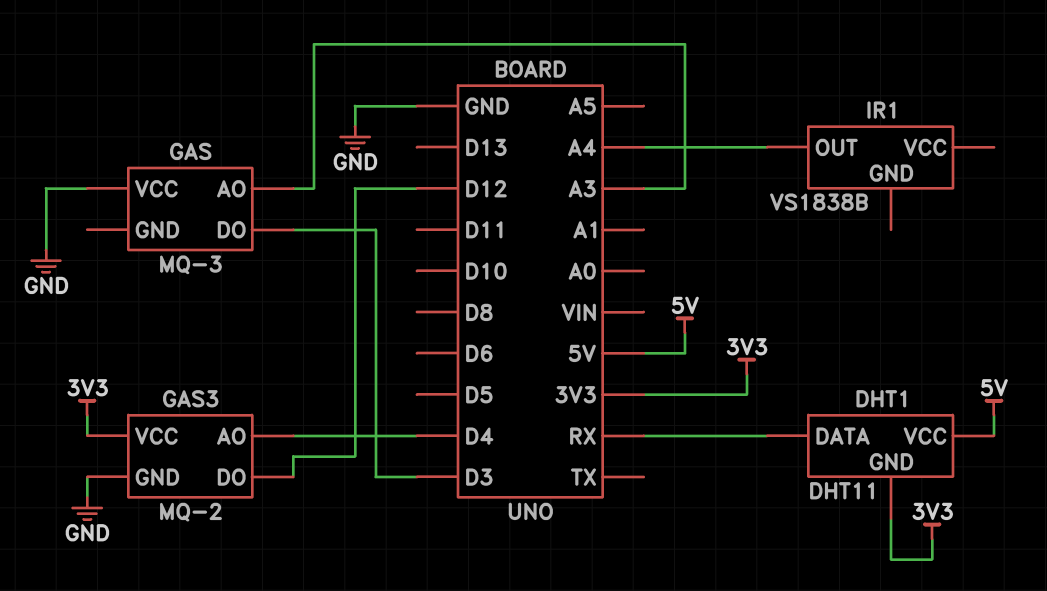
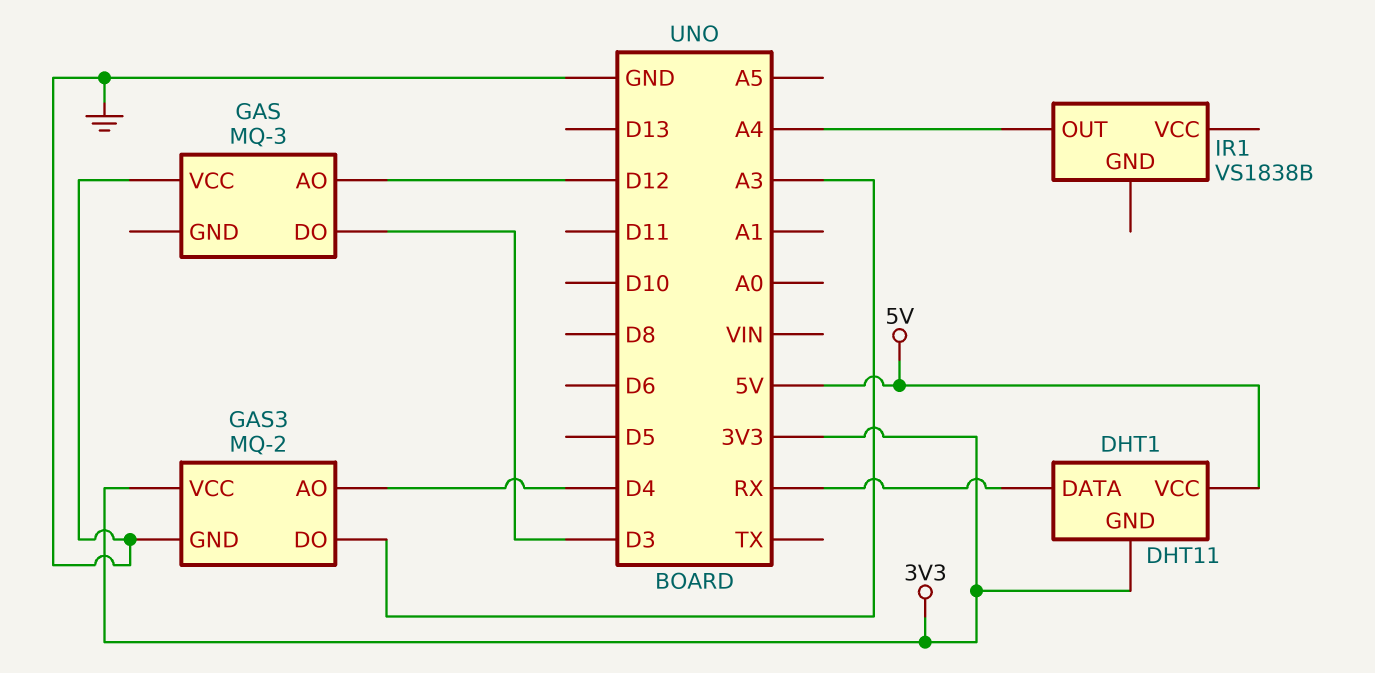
GAS pin AO: A3 -> D12
GAS3 pin DO: D12 -> A3

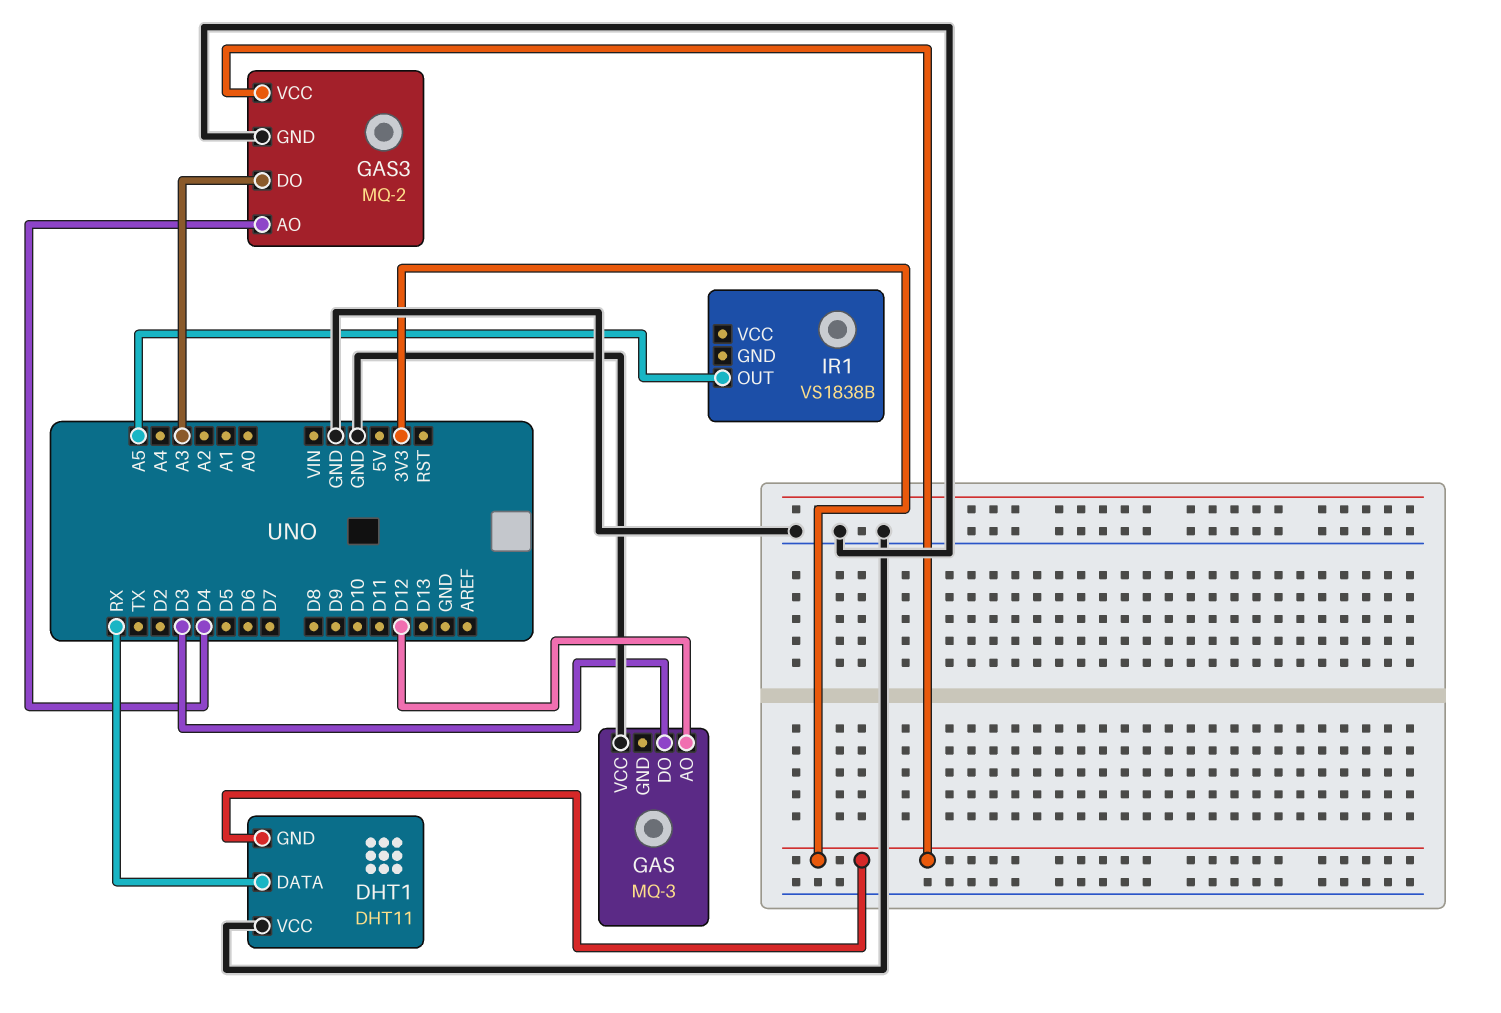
DHT1 pin VCC: 5V -> GND
IR1 pin OUT: A4 -> A5

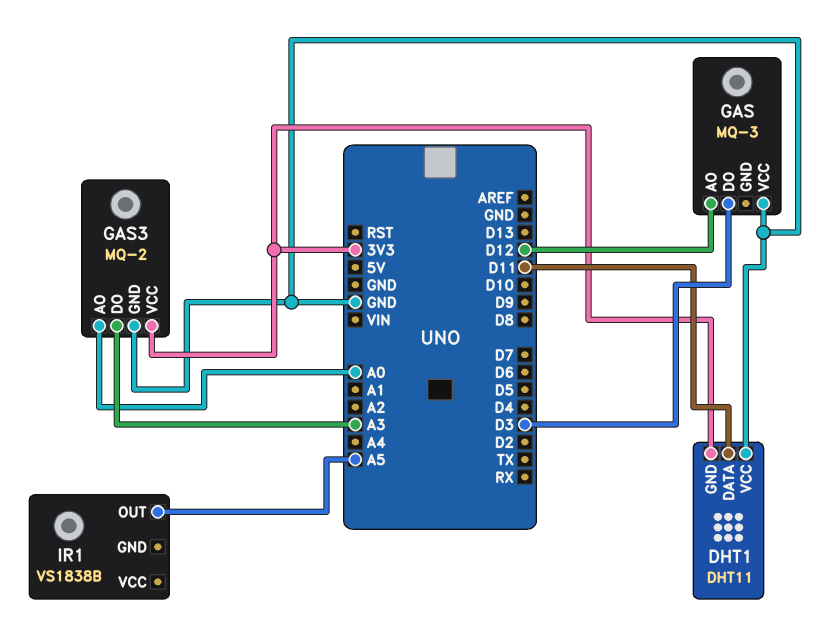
DHT1 pin DATA: RX -> D11
GAS3 pin AO: D4 -> A0

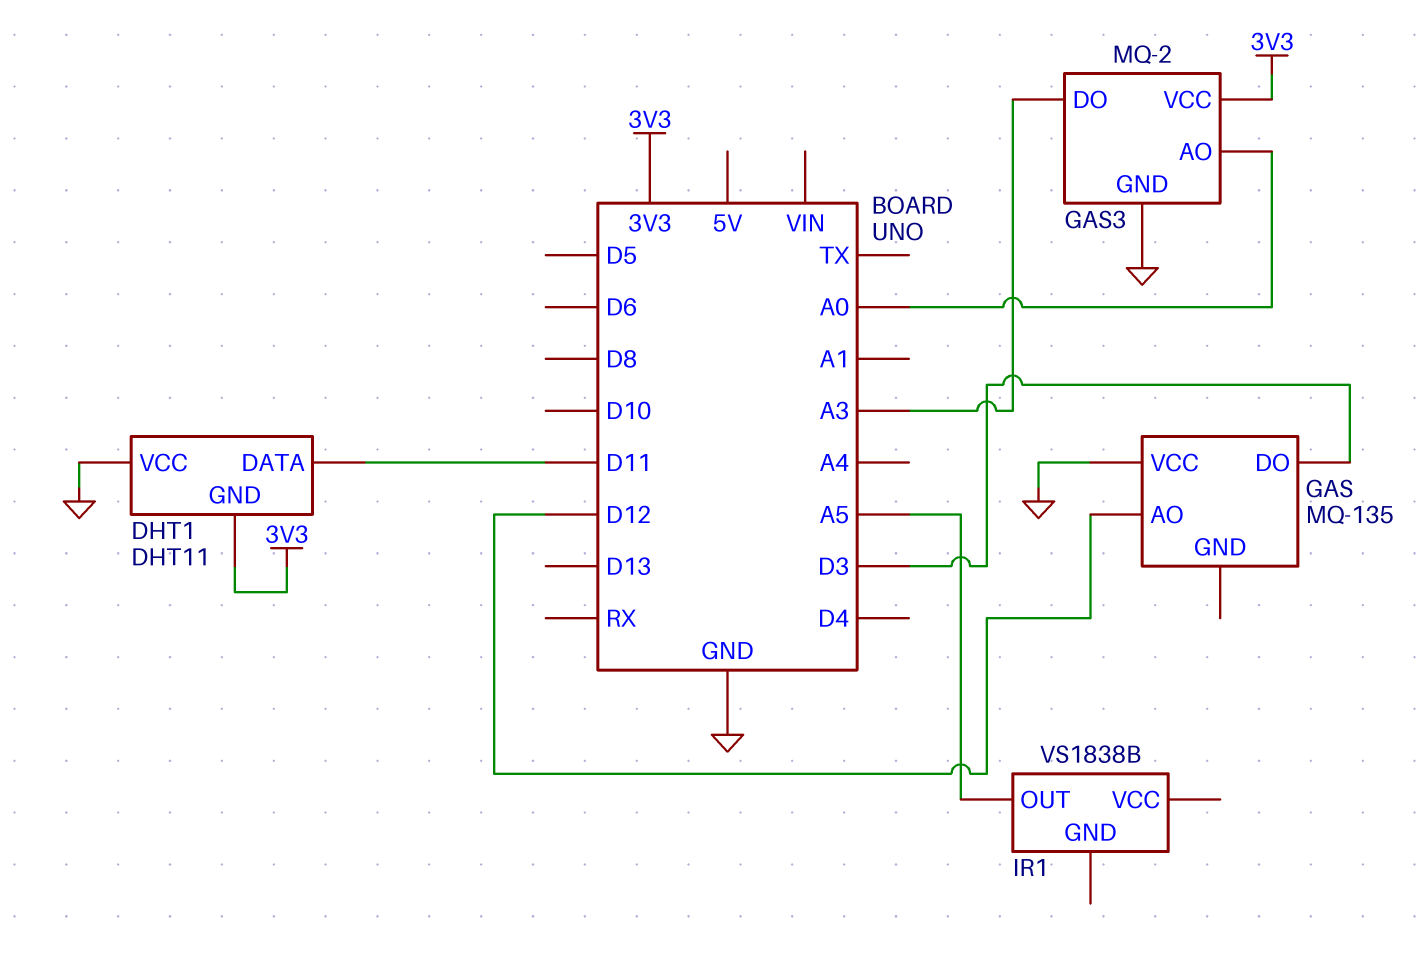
GAS: MQ-3 -> MQ-135

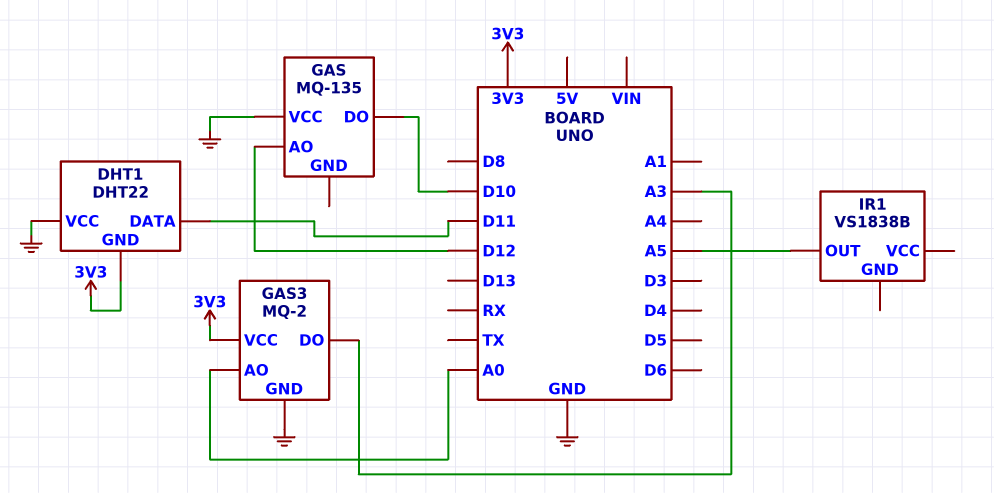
DHT1: DHT11 -> DHT22
GAS pin DO: D3 -> D10

